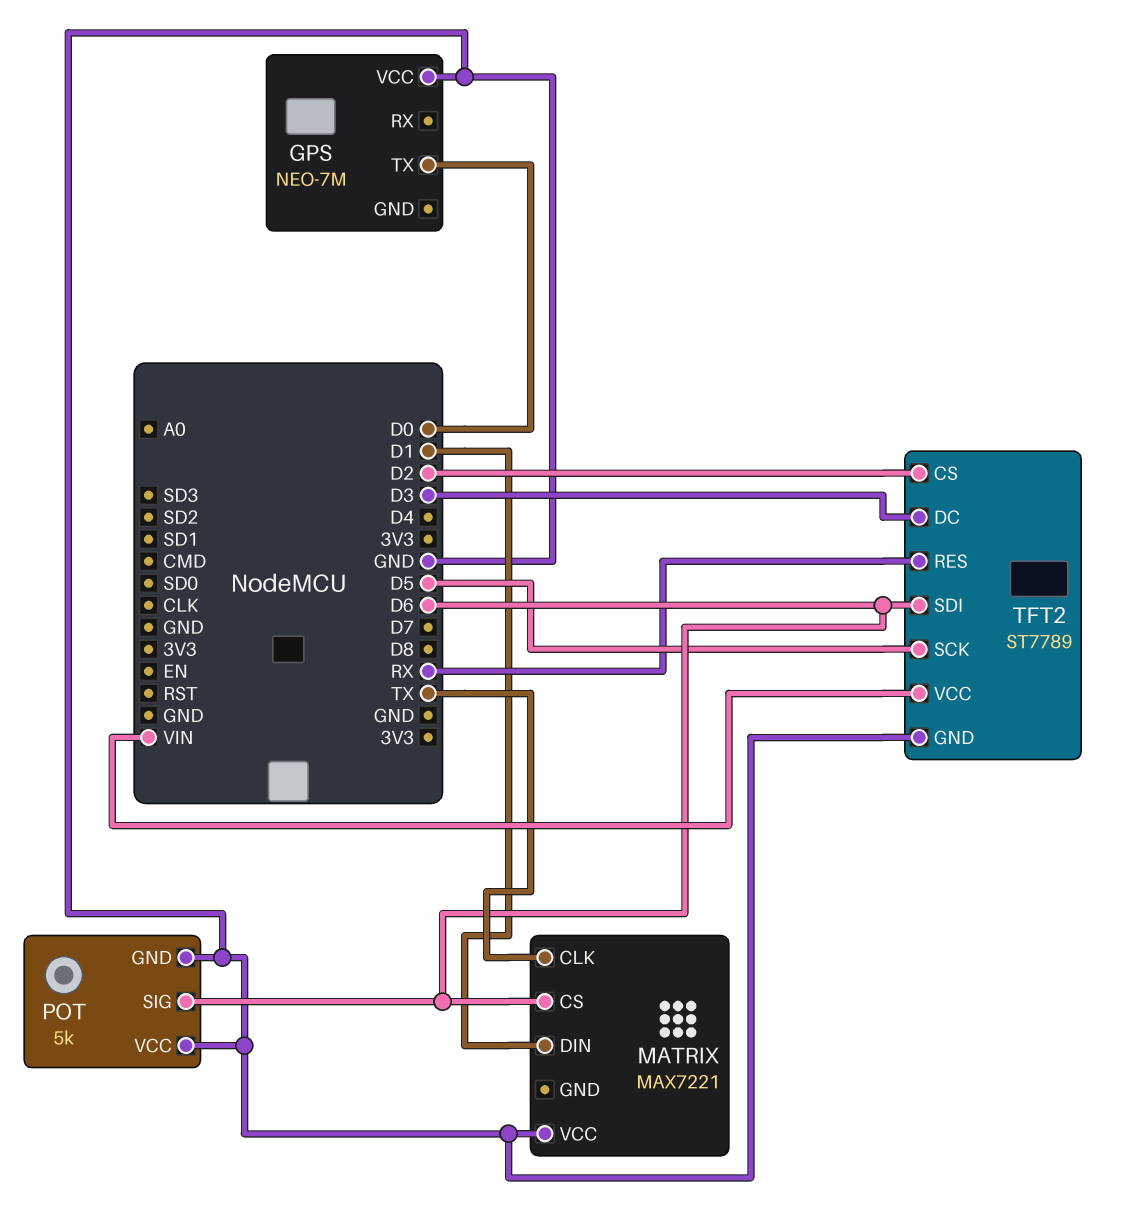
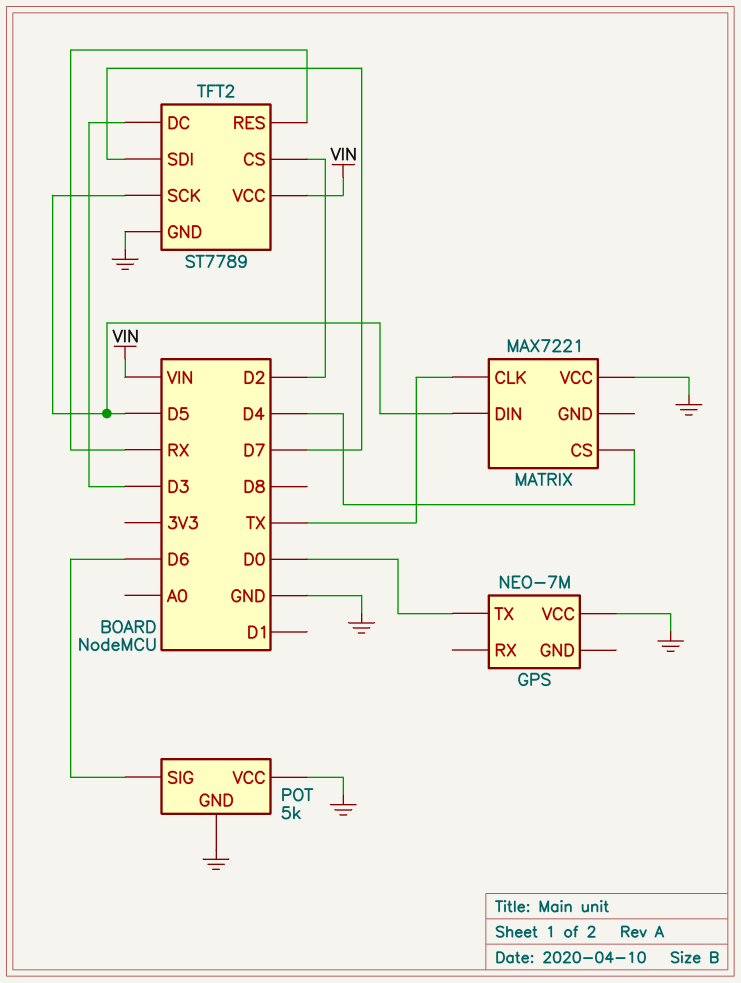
MATRIX pin CS: D6 -> D4
MATRIX pin DIN: D1 -> D5
TFT2 pin SDI: D6 -> D7

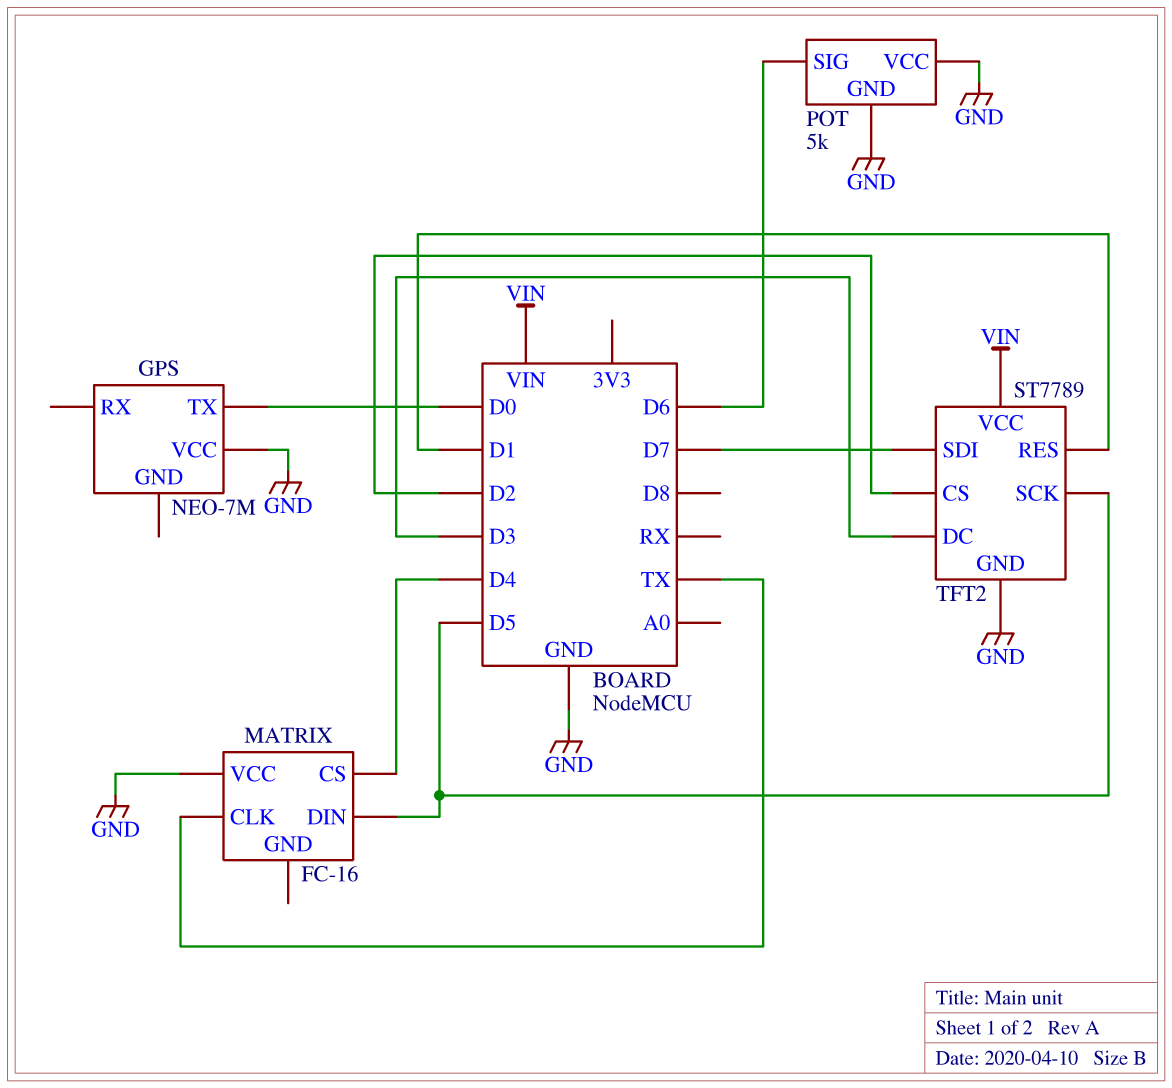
MATRIX: MAX7221 -> FC-16
TFT2 pin RES: RX -> D1

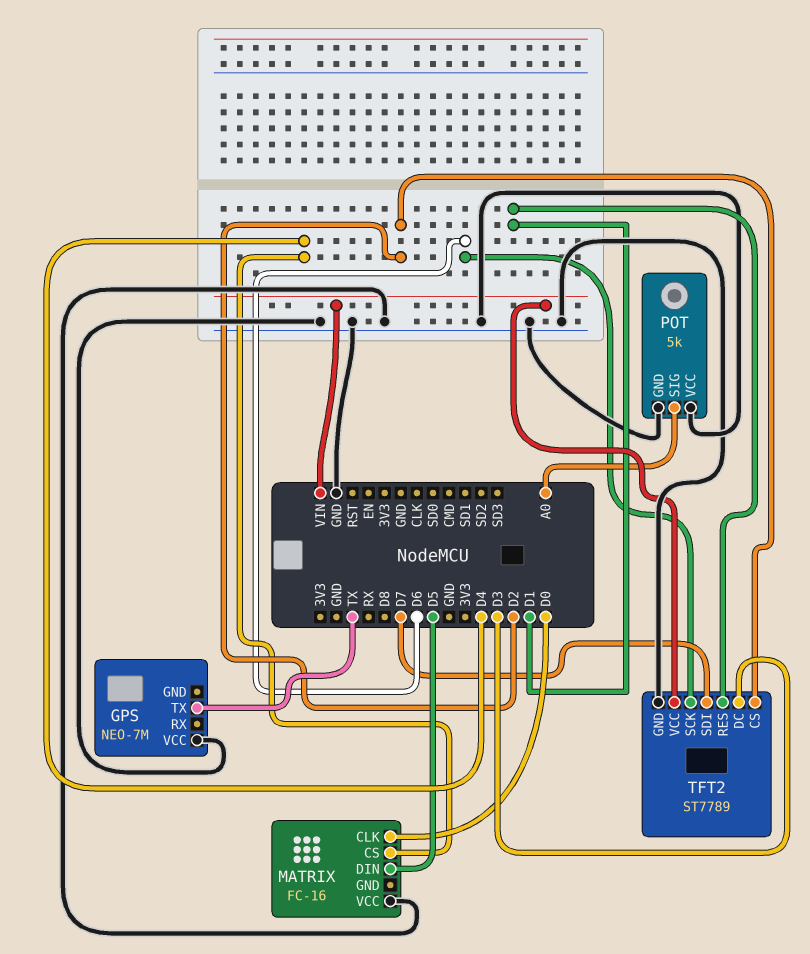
GPS pin TX: D0 -> TX
MATRIX pin CLK: TX -> D0
POT pin SIG: D6 -> A0
TFT2 pin SCK: D5 -> D6

